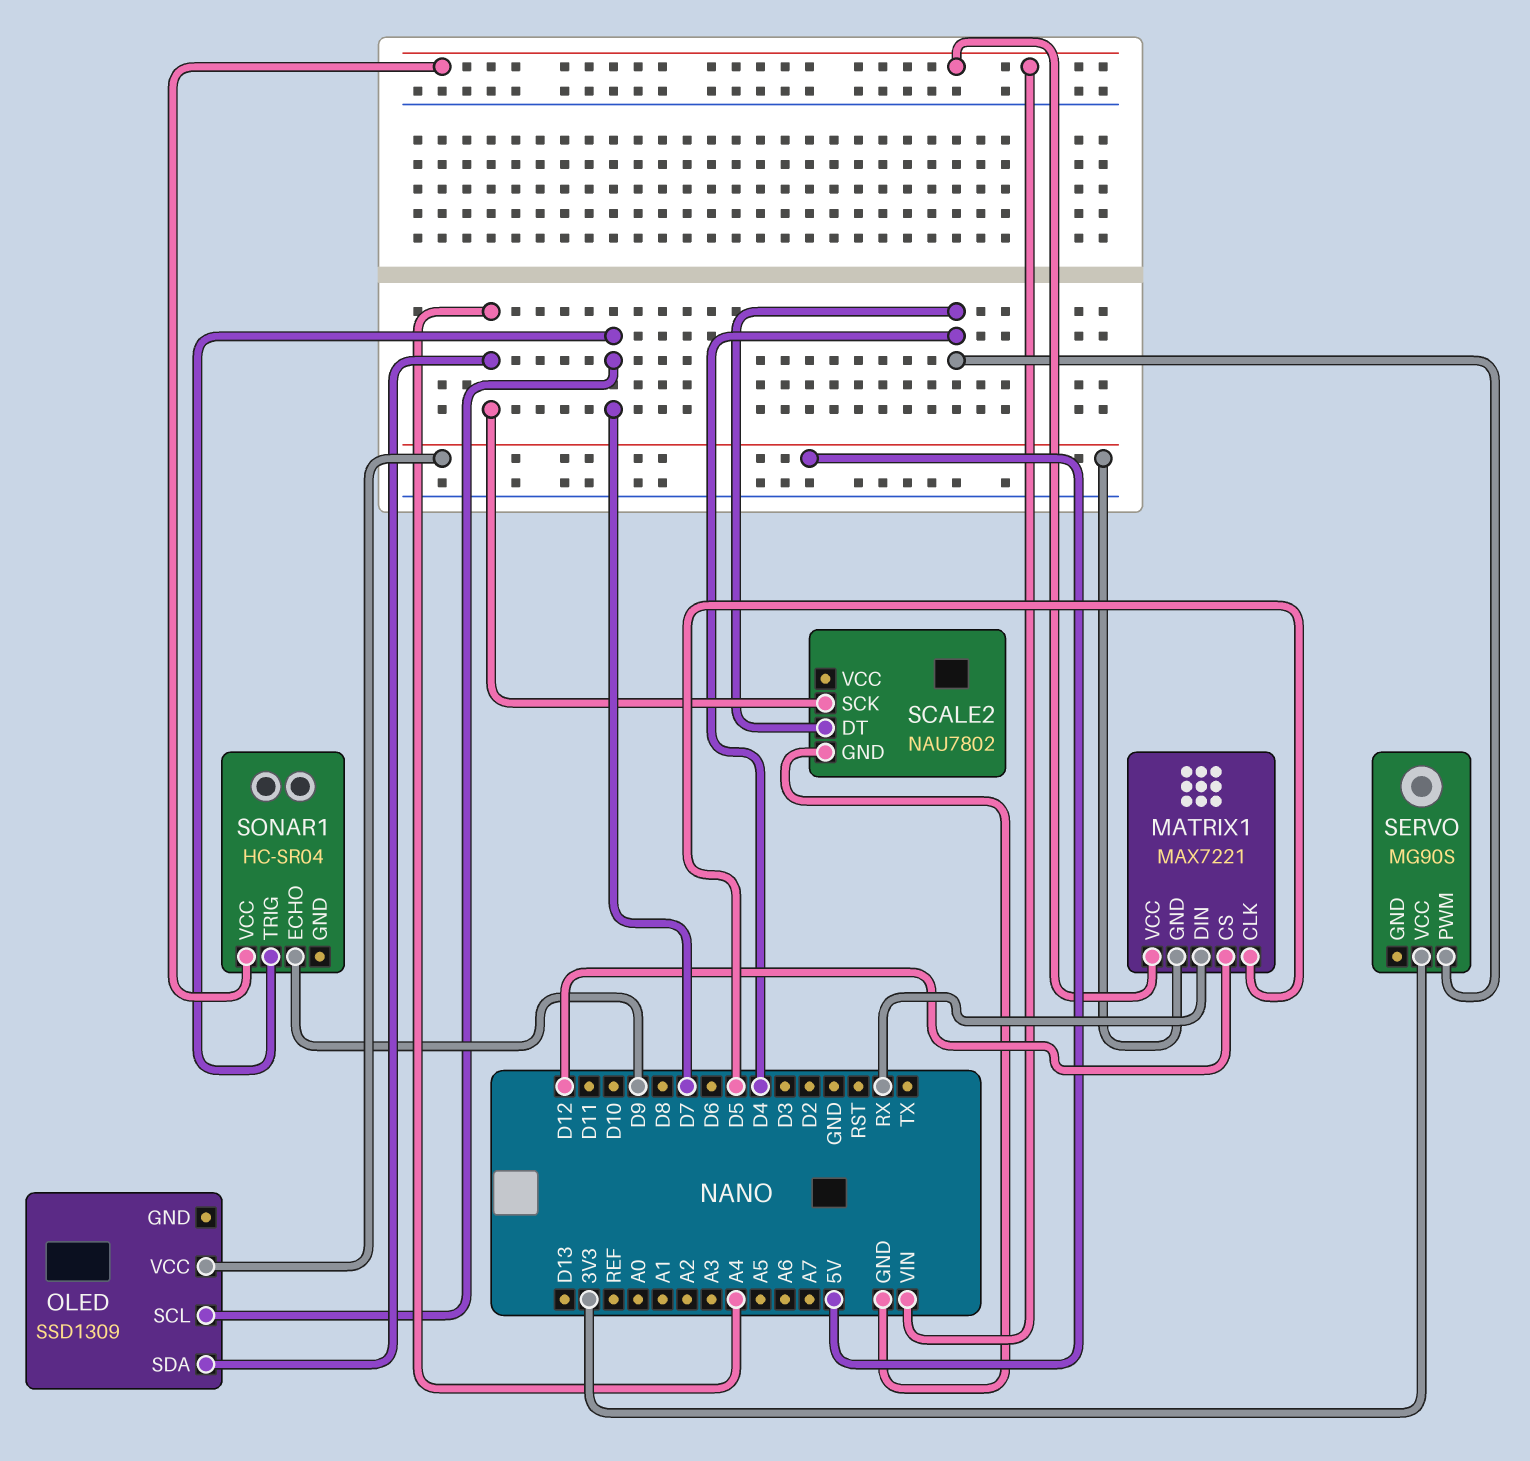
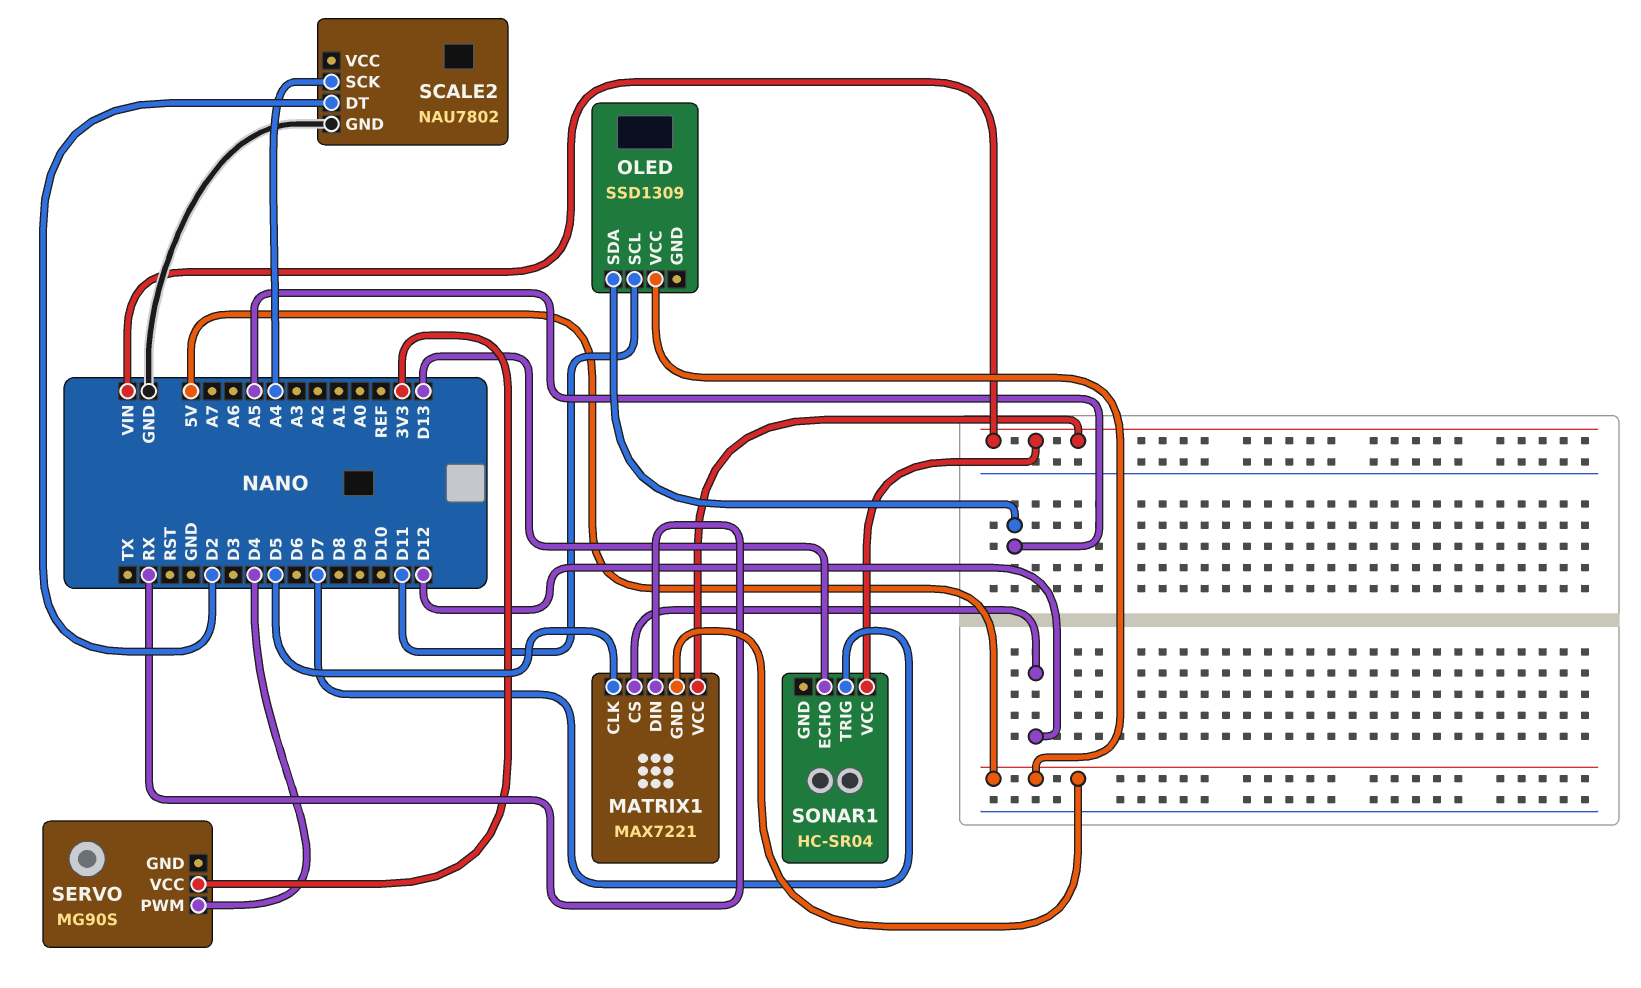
OLED pin SCL: D7 -> D11
OLED pin SDA: A4 -> A5
SCALE2 pin DT: D4 -> D2
SONAR1 pin ECHO: D9 -> D13

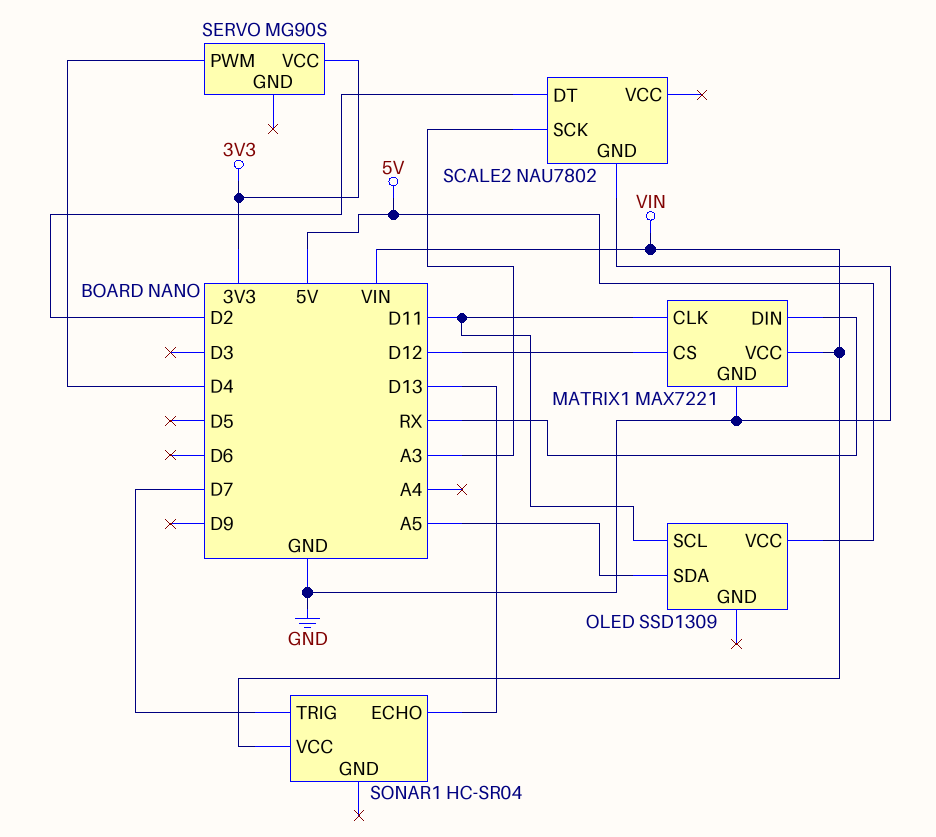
MATRIX1 pin CLK: D5 -> D11
MATRIX1 pin GND: 5V -> GND
SCALE2 pin SCK: A4 -> A3

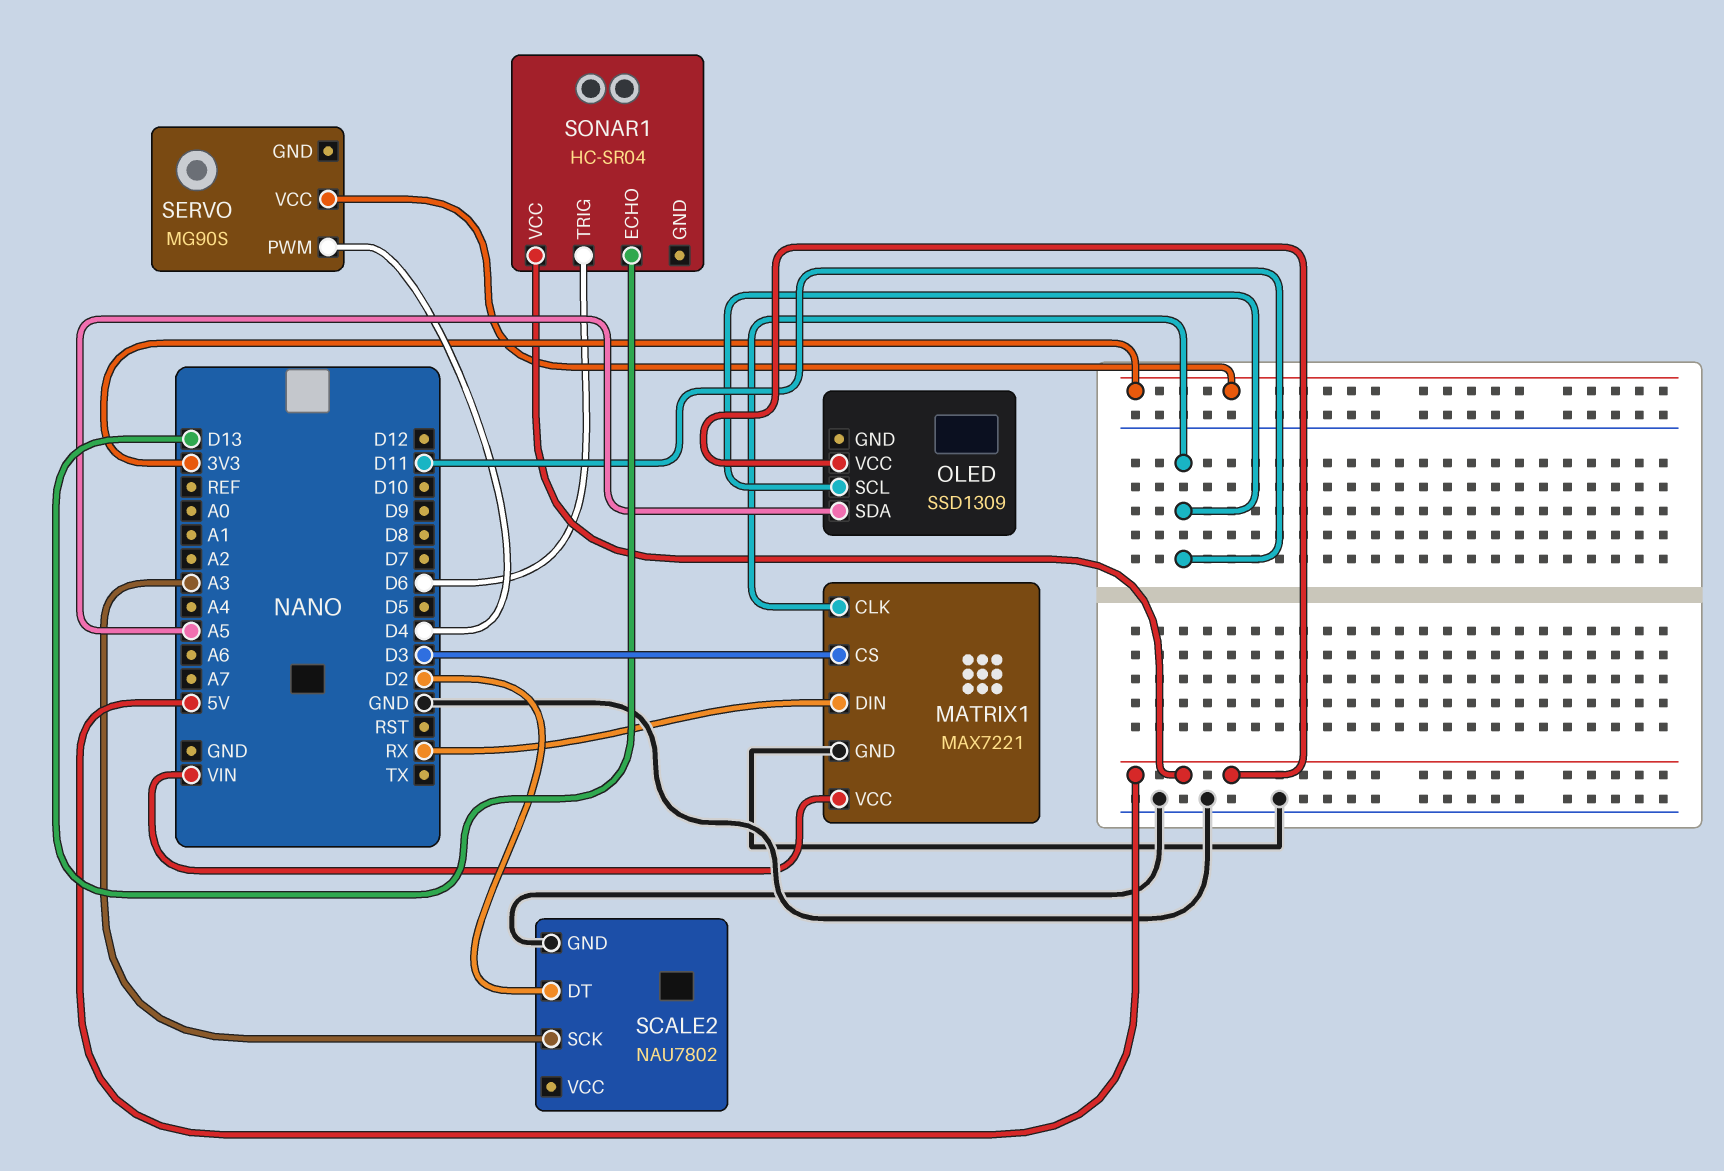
MATRIX1 pin CS: D12 -> D3
SONAR1 pin TRIG: D7 -> D6
SONAR1 pin VCC: VIN -> 5V

